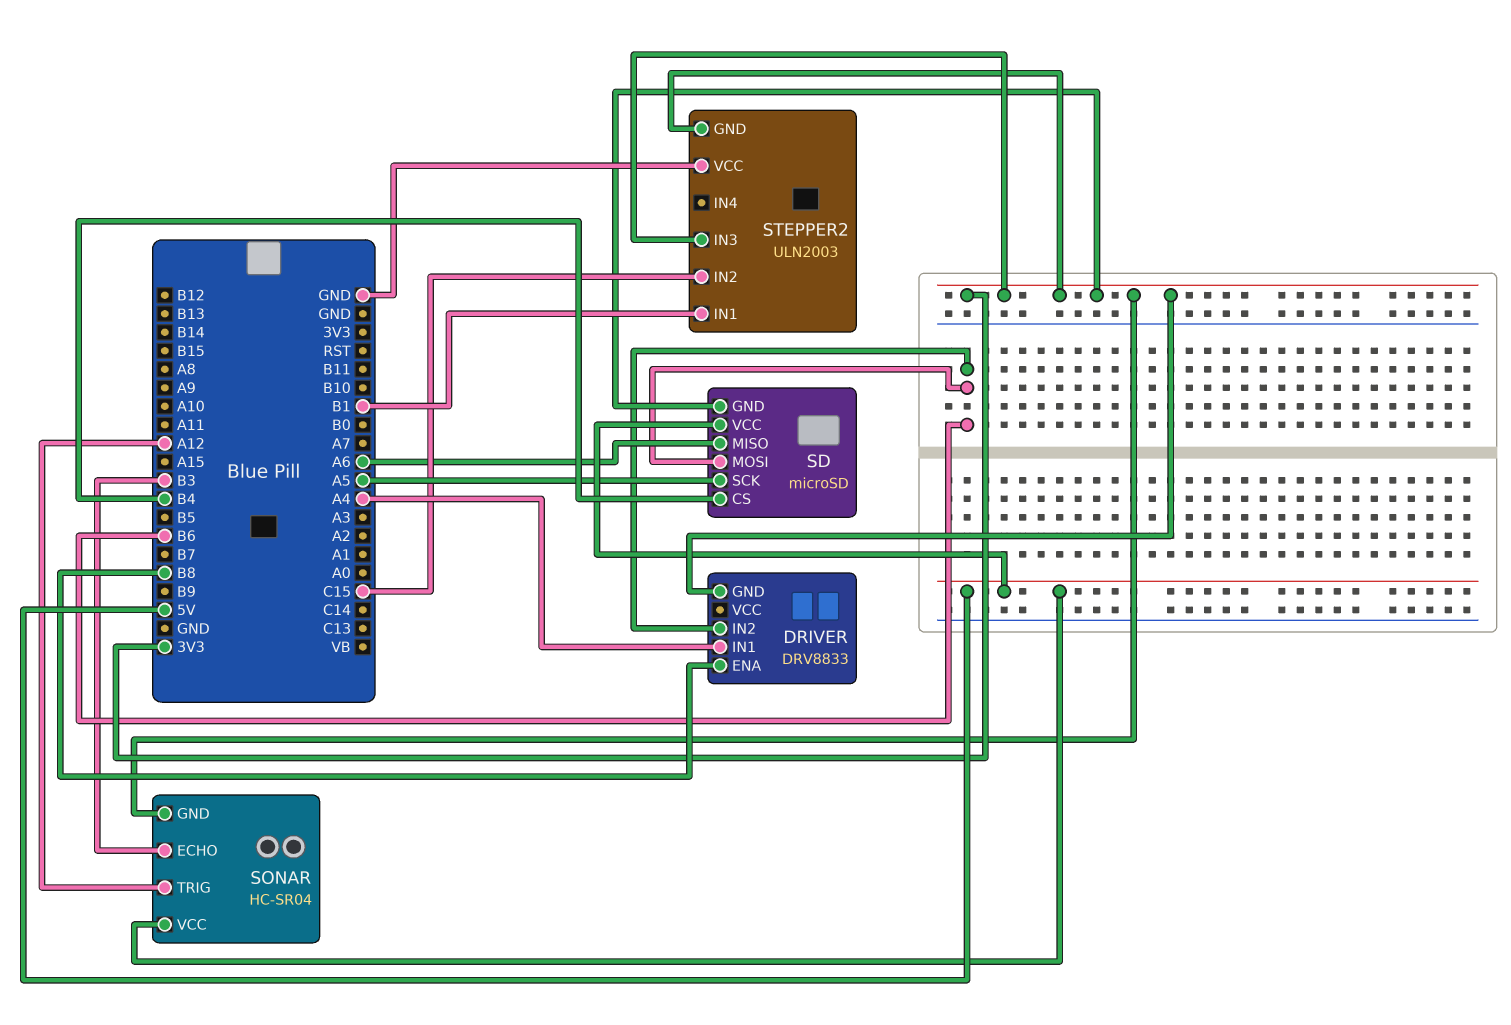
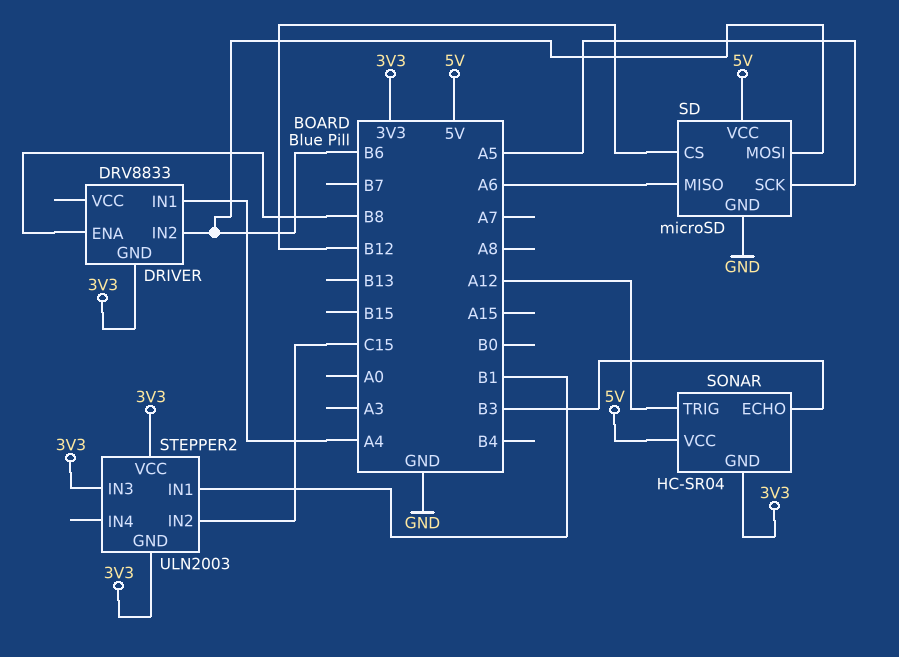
SD pin CS: B4 -> B12
SD pin GND: 3V3 -> GND
STEPPER2 pin VCC: GND -> 3V3

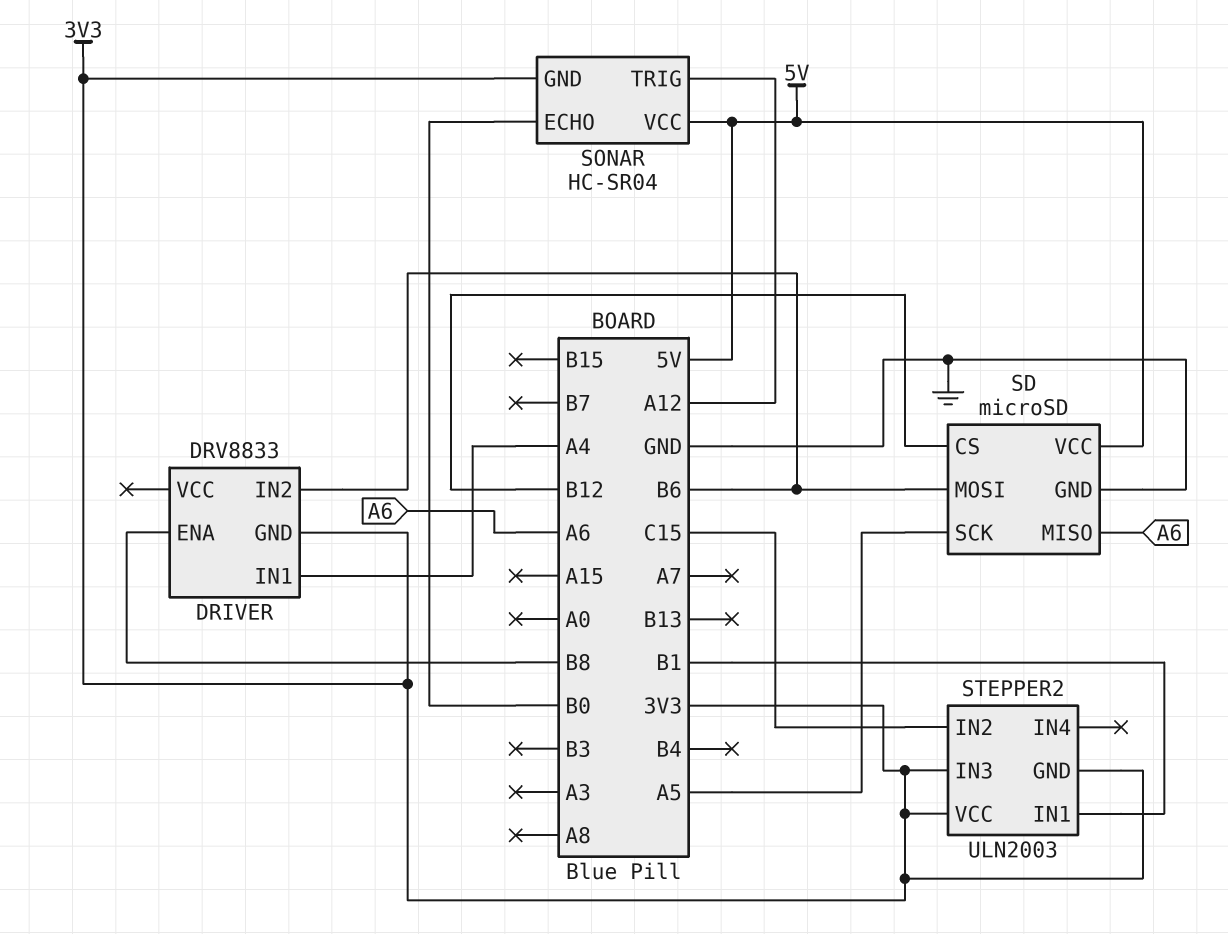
SONAR pin ECHO: B3 -> B0

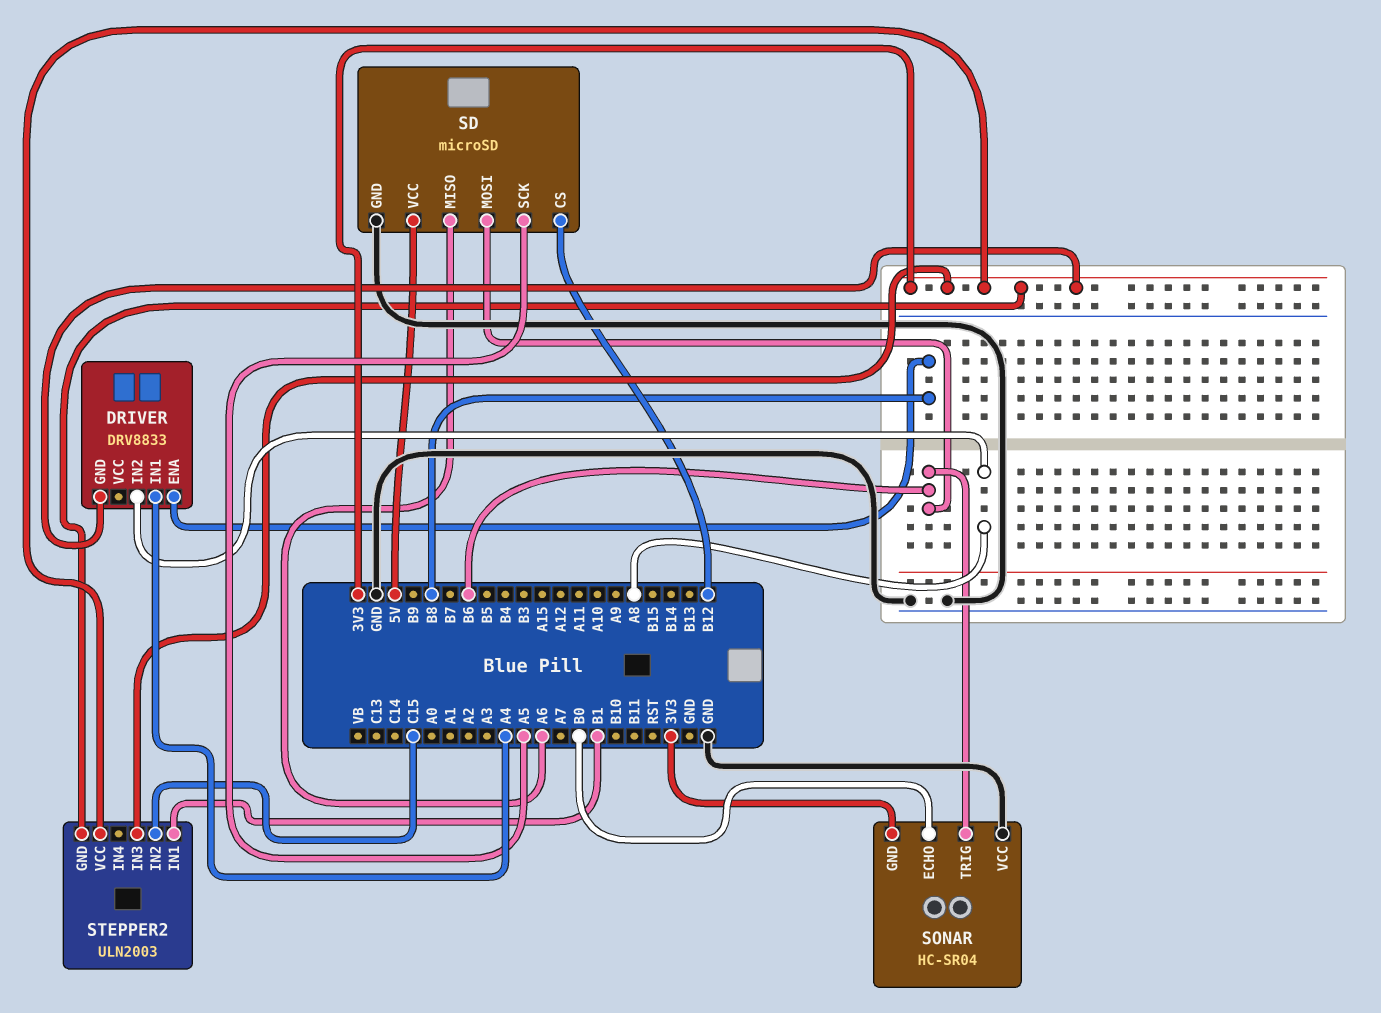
DRIVER pin IN2: B6 -> A8
SONAR pin TRIG: A12 -> B6
SONAR pin VCC: 5V -> GND

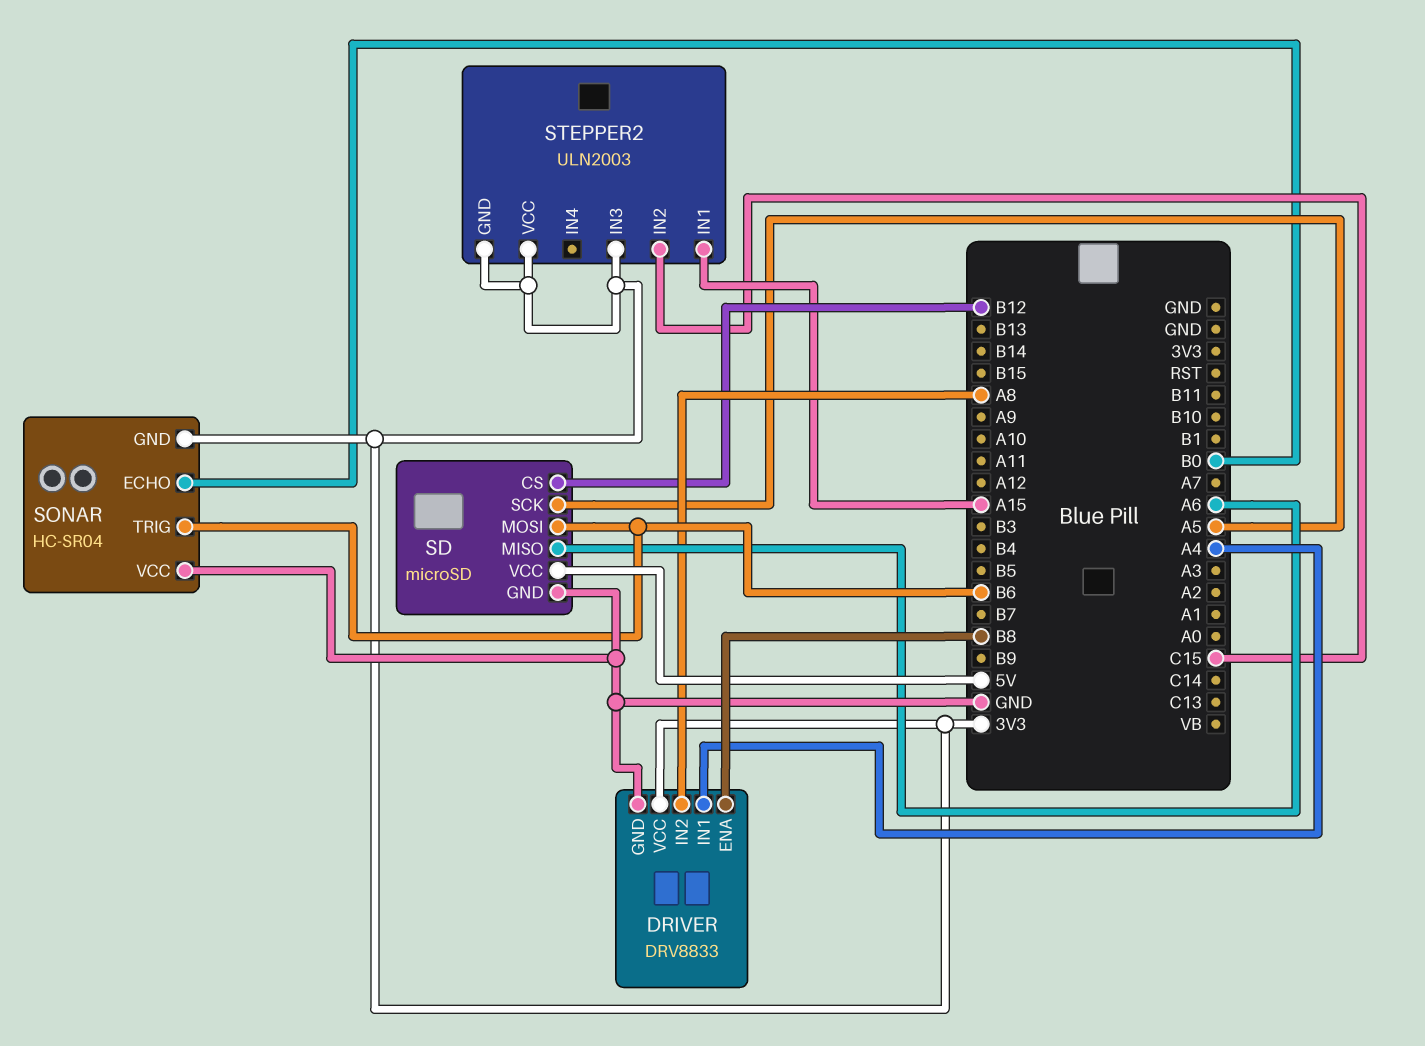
DRIVER pin GND: 3V3 -> GND
DRIVER pin VCC: none -> 3V3
STEPPER2 pin IN1: B1 -> A15

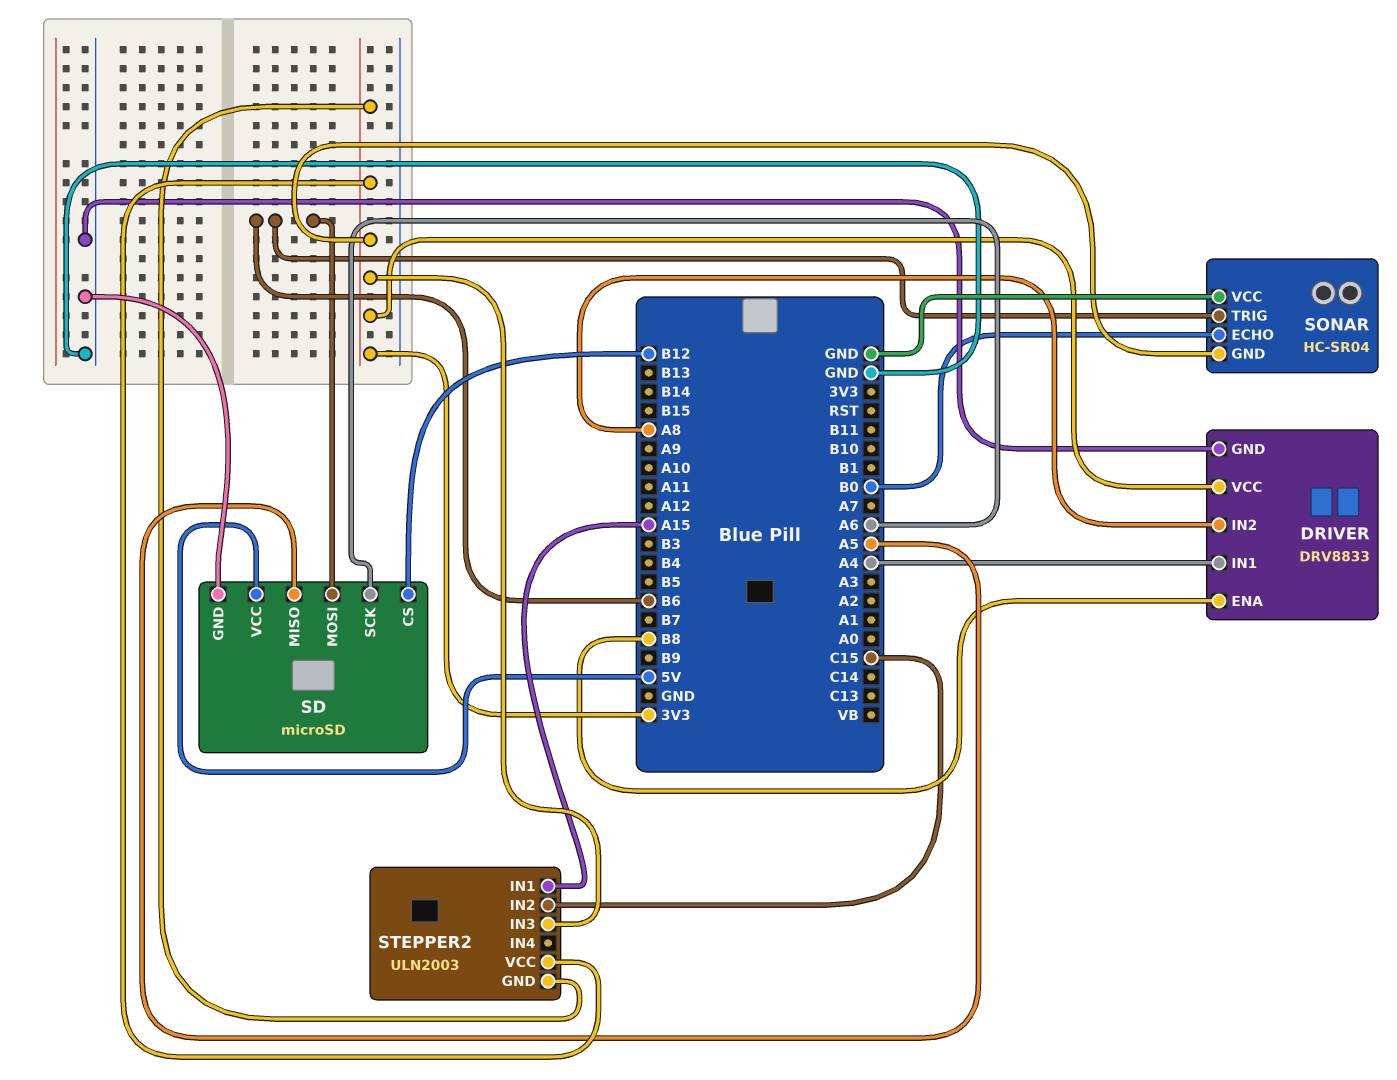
SD pin MISO: A6 -> A5
SD pin SCK: A5 -> A6

